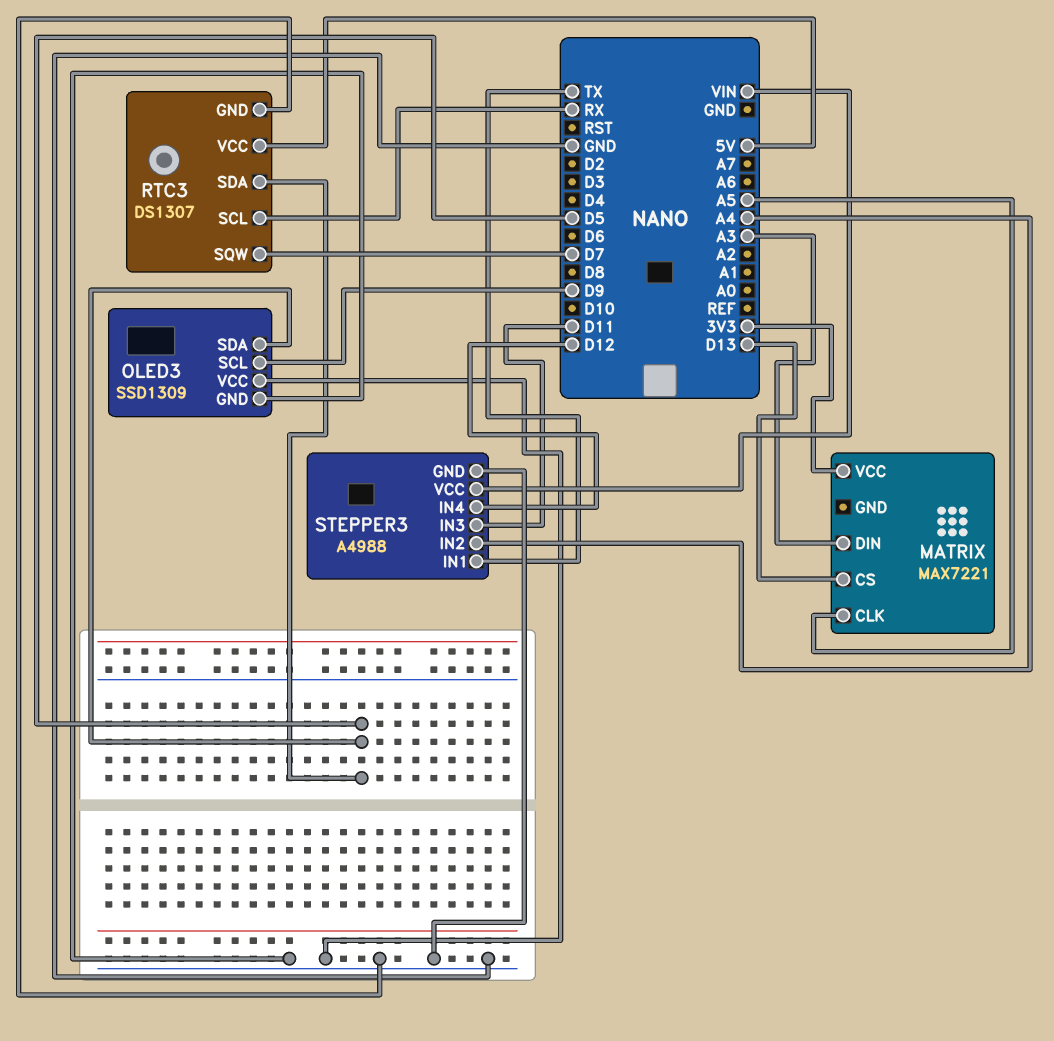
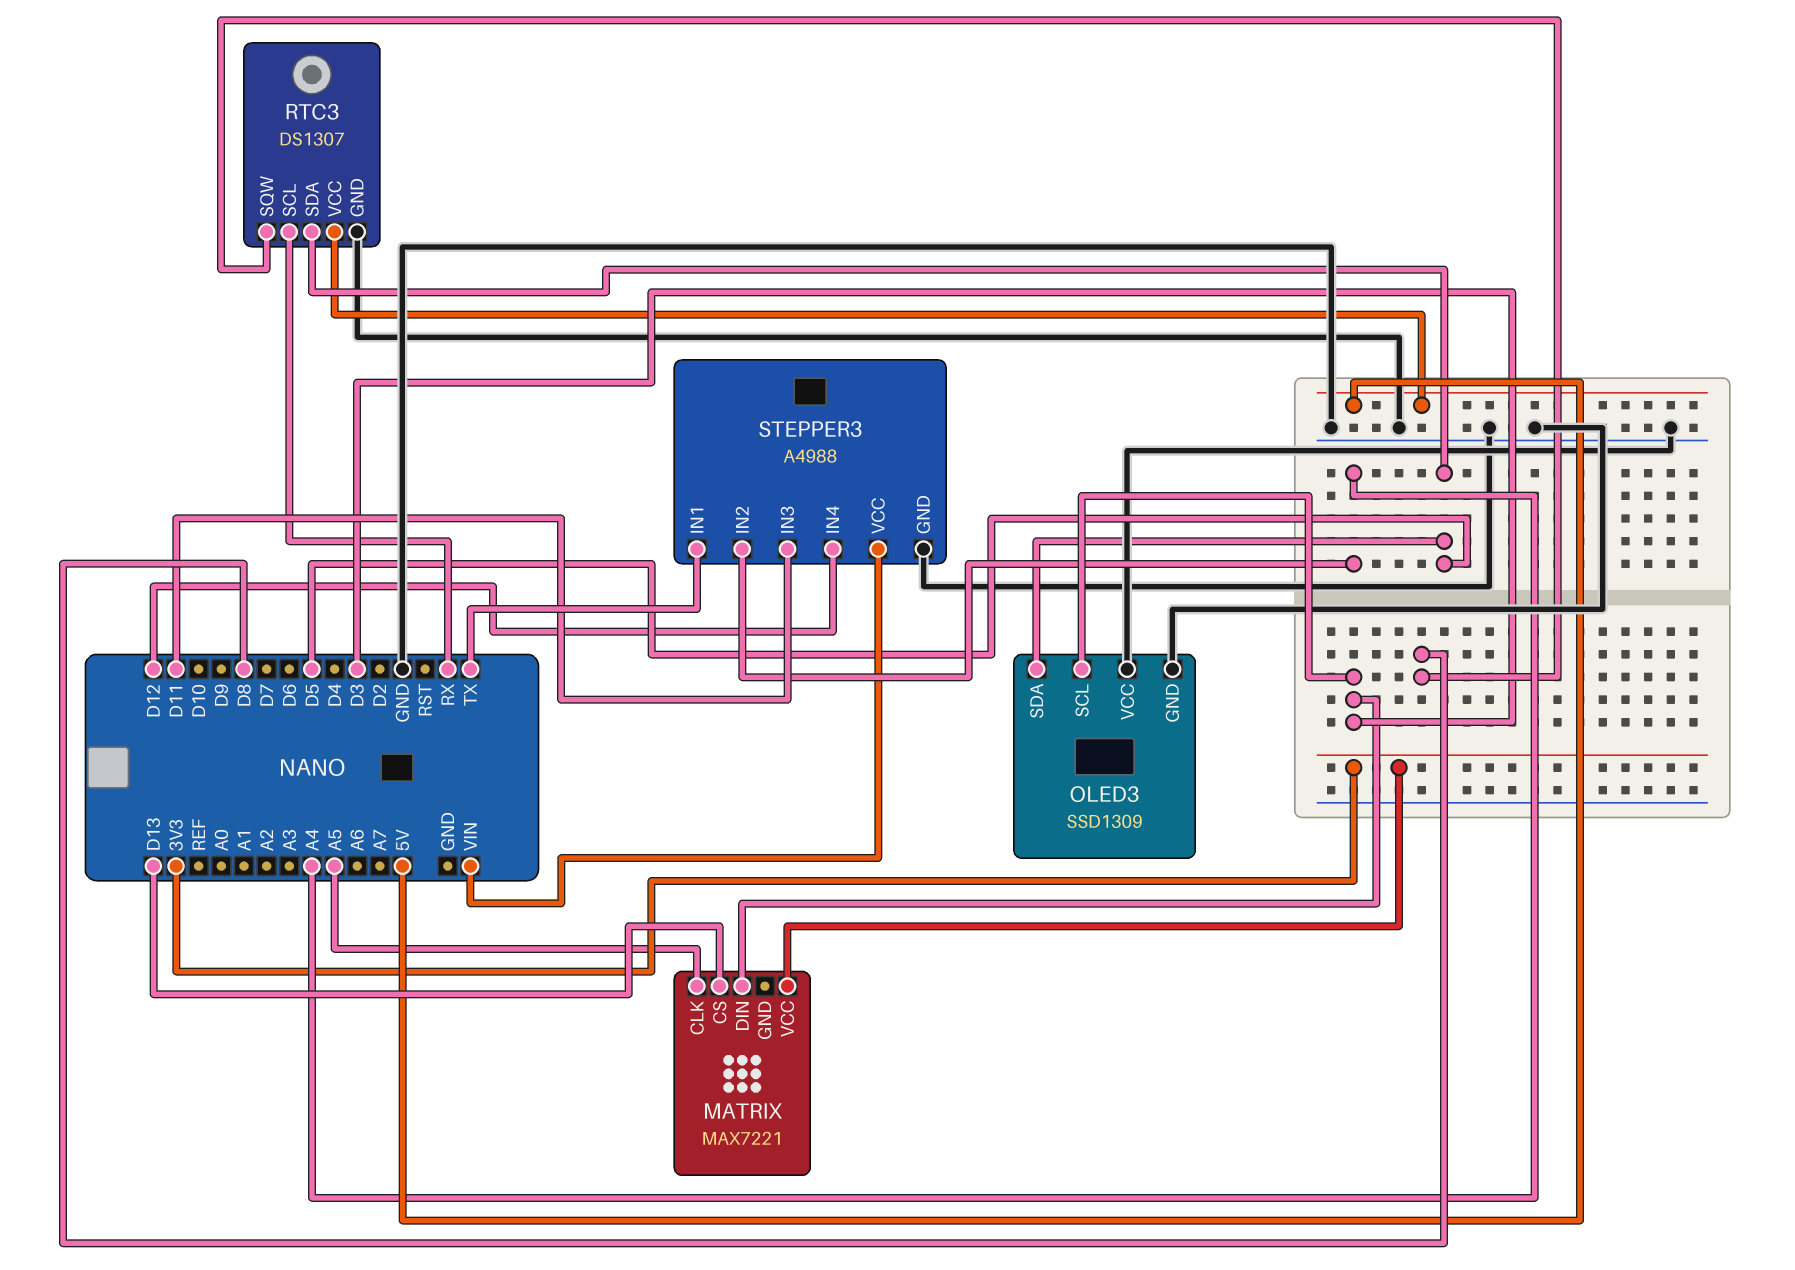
MATRIX pin DIN: A3 -> D3
OLED3 pin SCL: D9 -> D3
RTC3 pin SQW: D7 -> D8

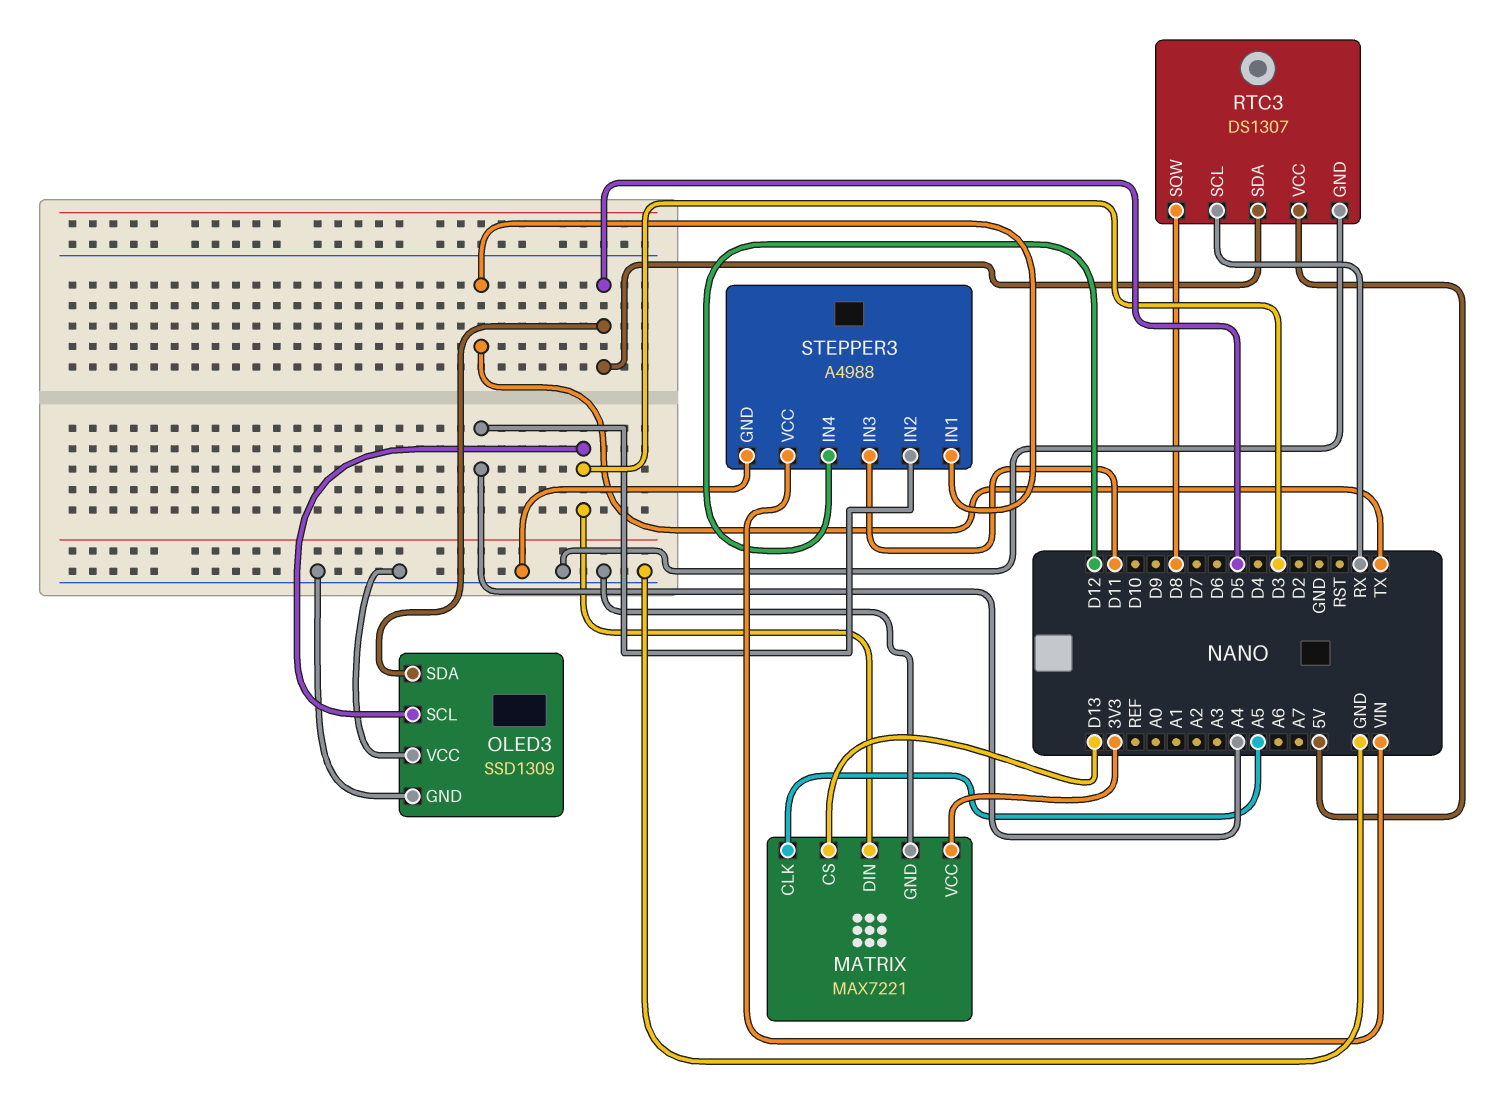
MATRIX pin GND: none -> GND

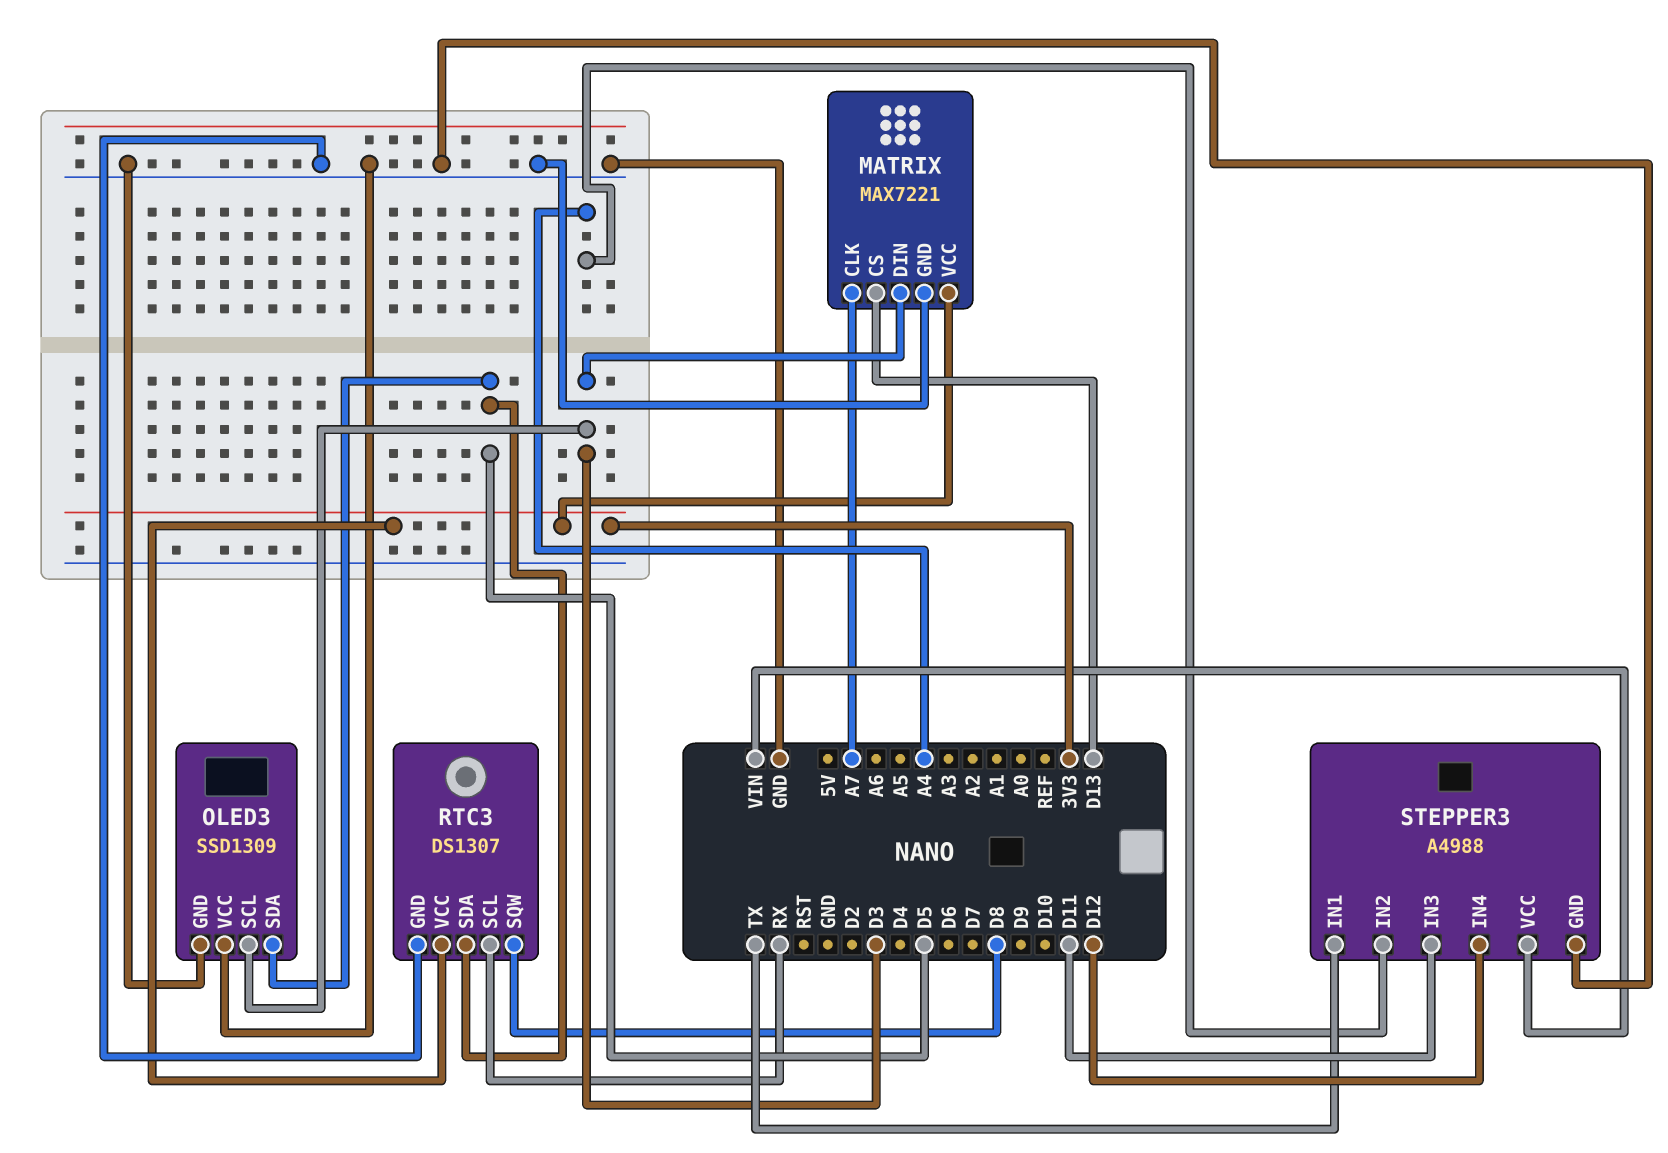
MATRIX pin CLK: A5 -> A7
RTC3 pin VCC: 5V -> 3V3

